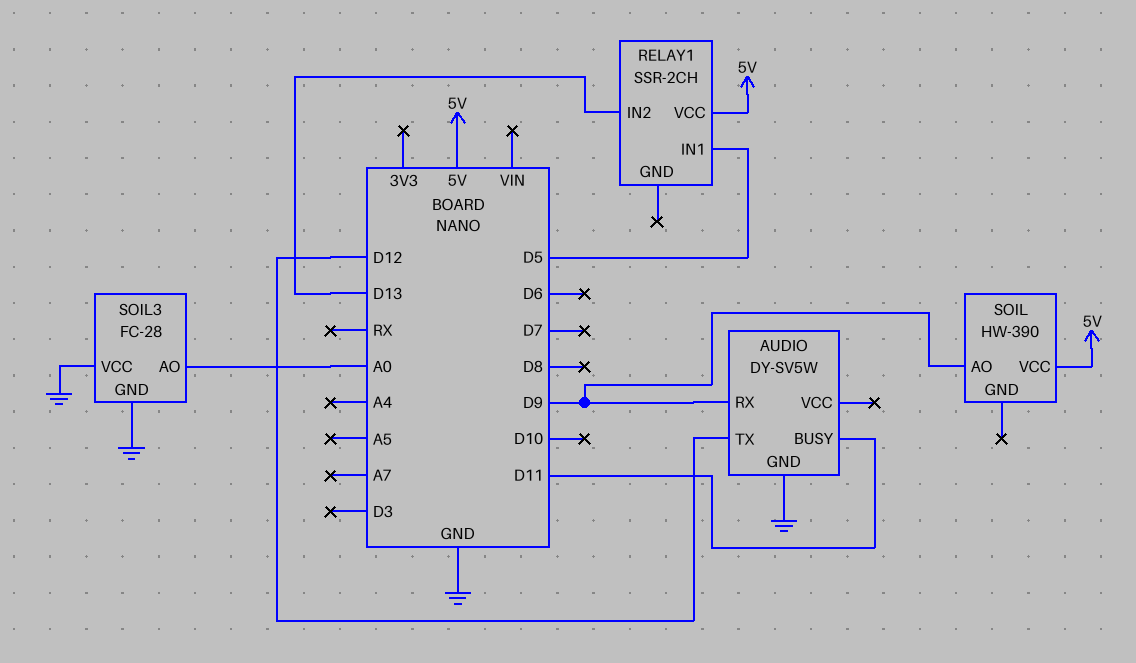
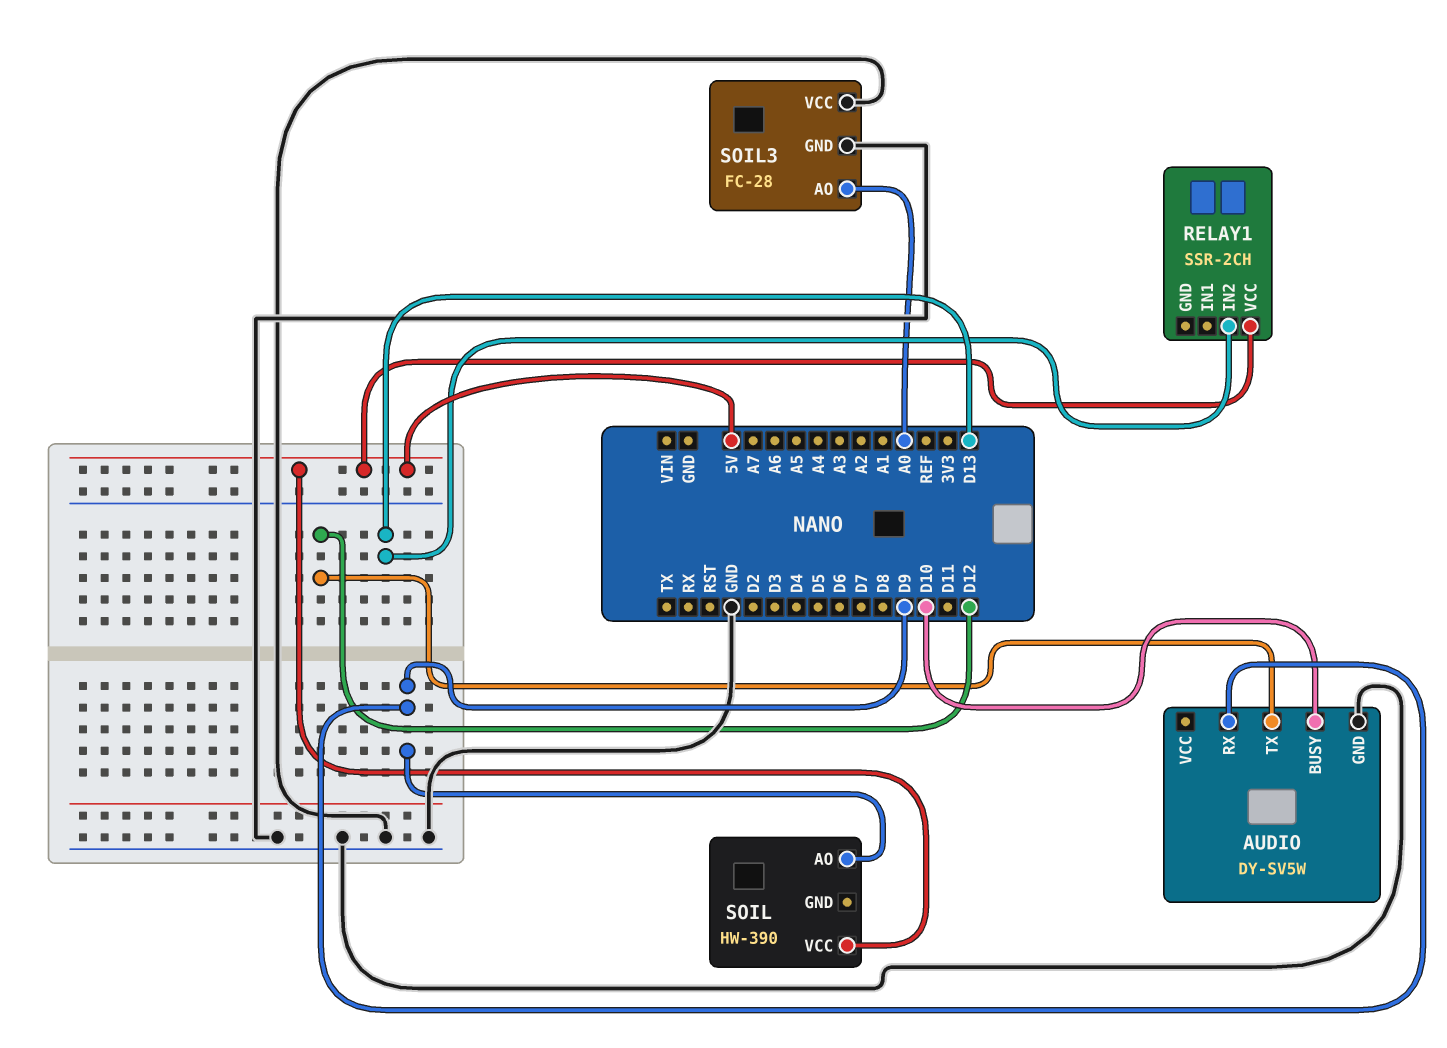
AUDIO pin BUSY: D11 -> D10
RELAY1 pin IN1: D5 -> none

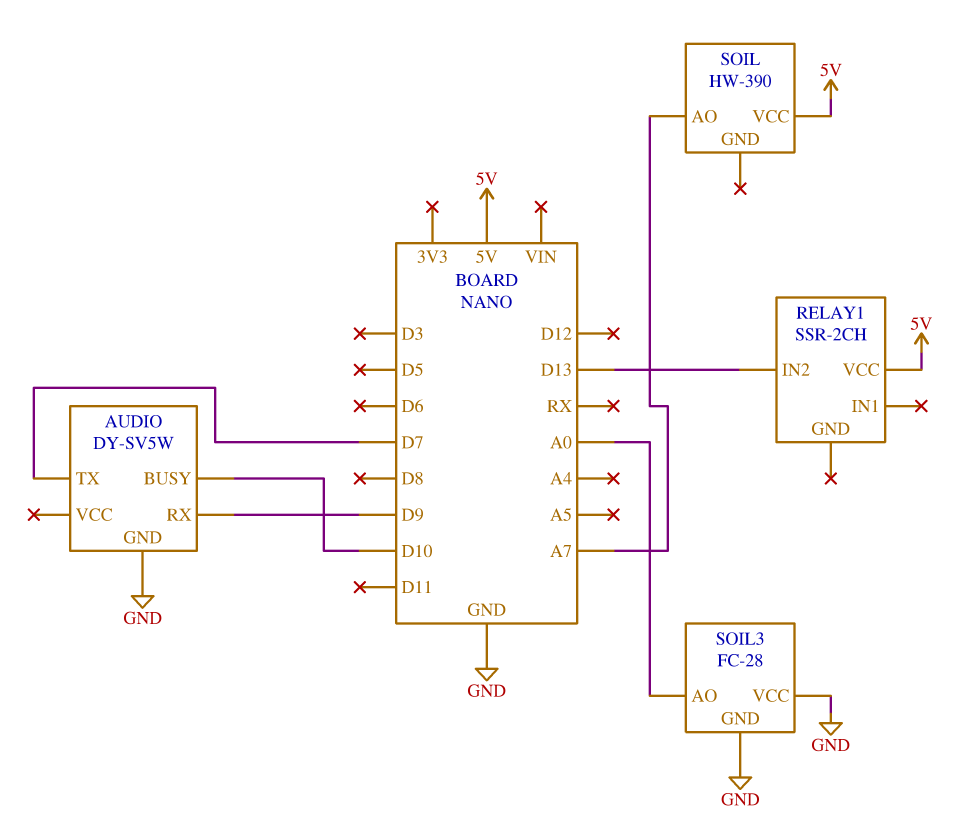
AUDIO pin TX: D12 -> D7
SOIL pin AO: D9 -> A7

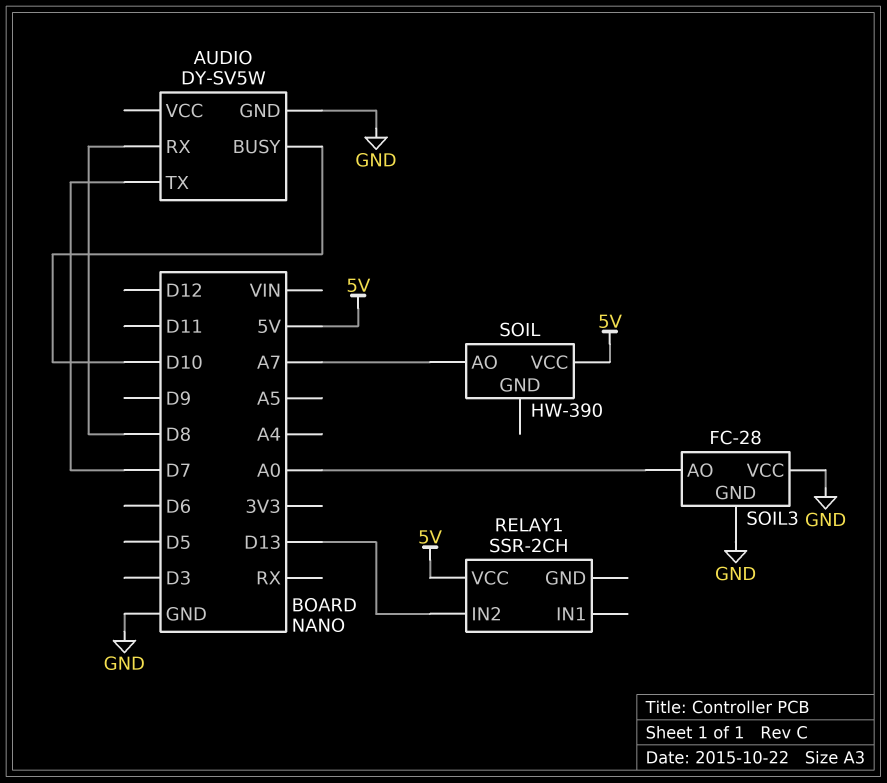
AUDIO pin RX: D9 -> D8

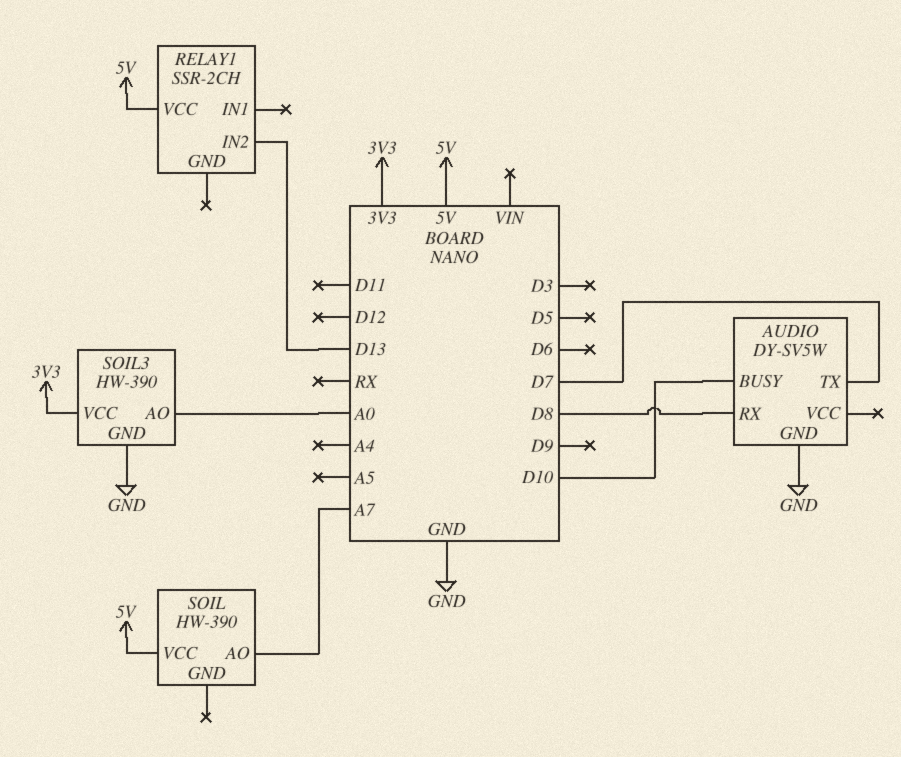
SOIL3: FC-28 -> HW-390
SOIL3 pin VCC: GND -> 3V3

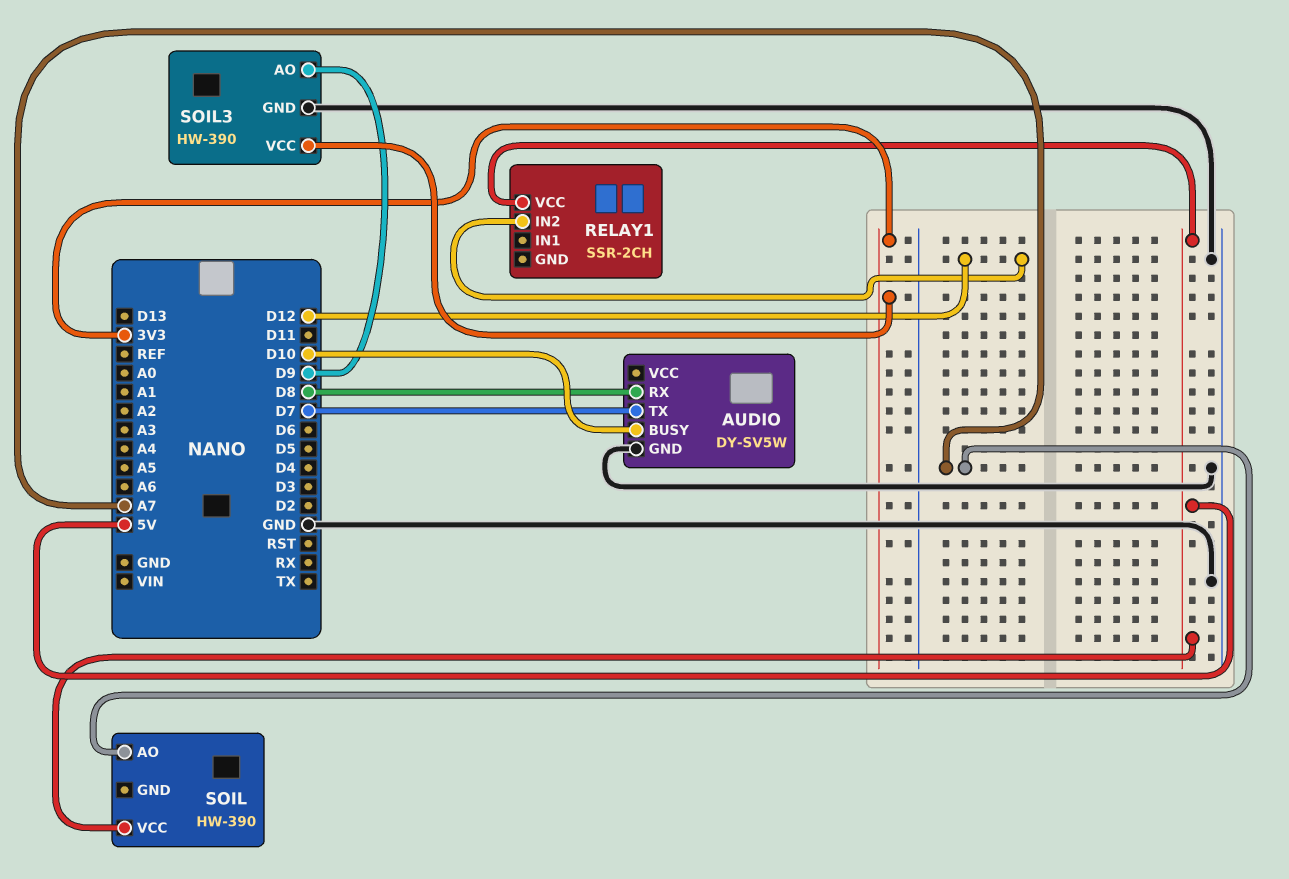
RELAY1 pin IN2: D13 -> D12
SOIL3 pin AO: A0 -> D9

